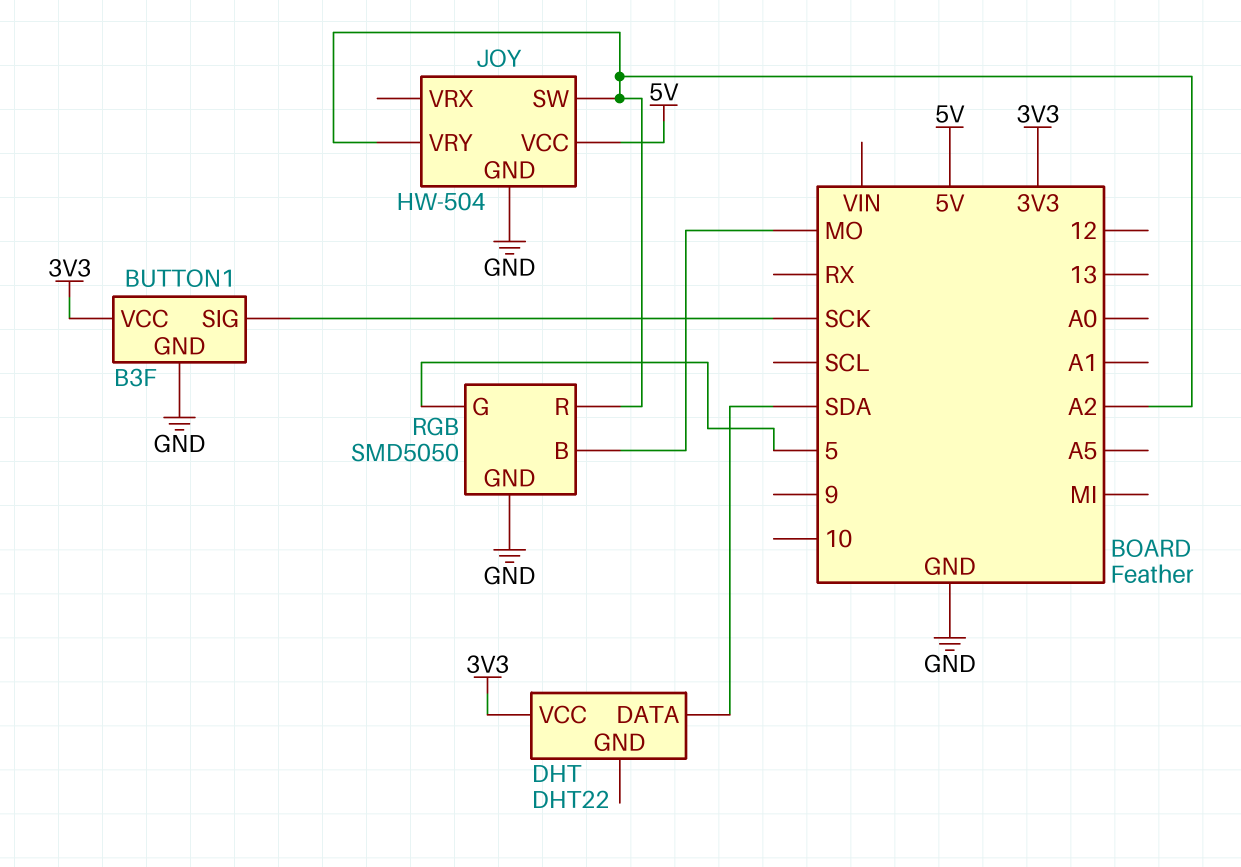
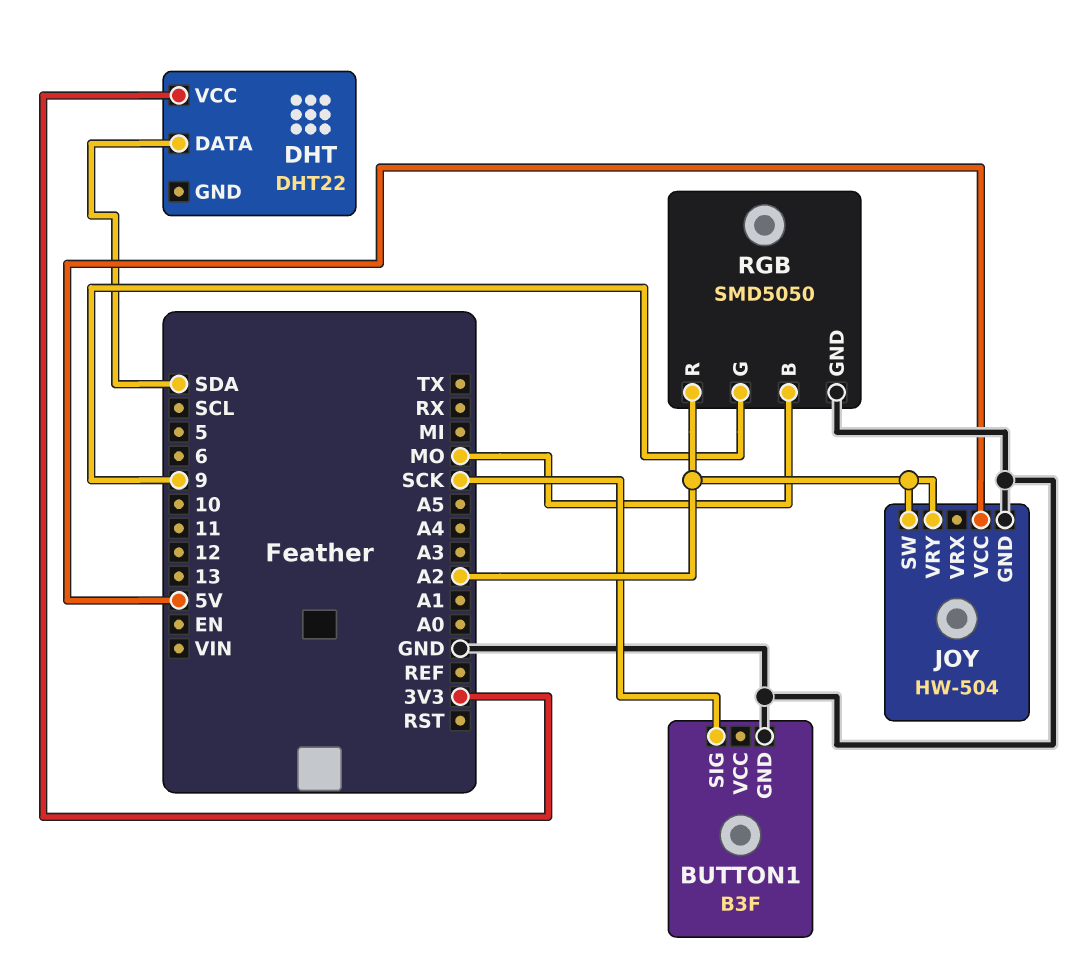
BUTTON1 pin VCC: 3V3 -> none
RGB pin G: 5 -> 9

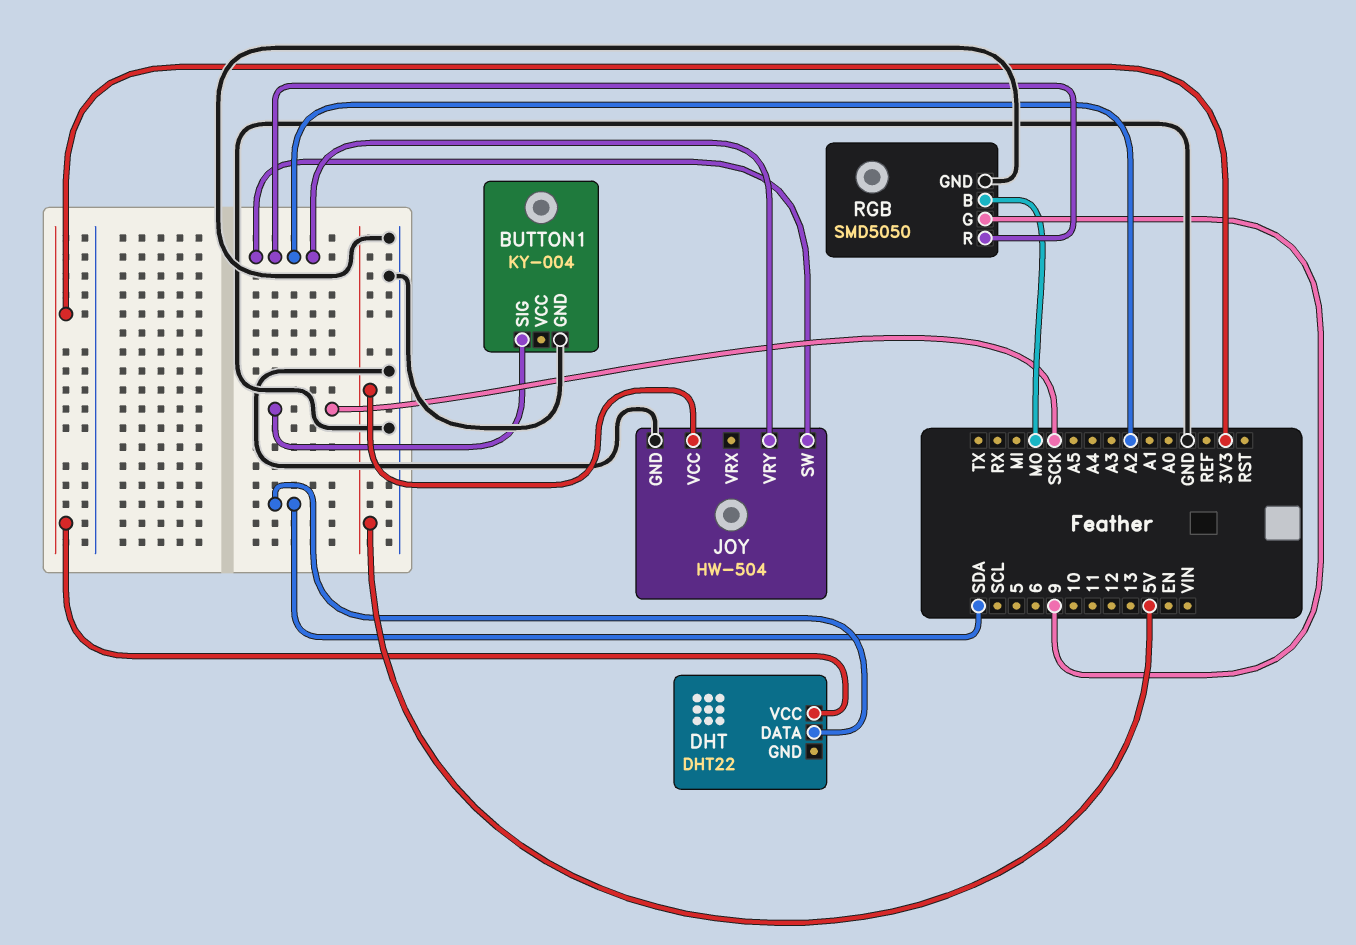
BUTTON1: B3F -> KY-004

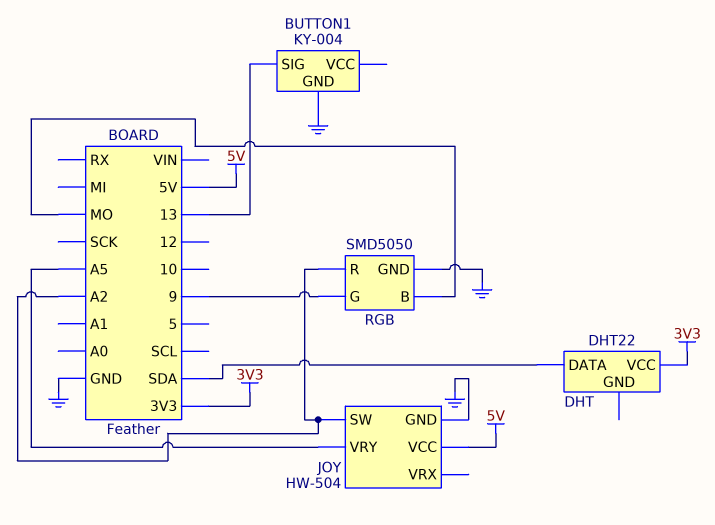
BUTTON1 pin SIG: SCK -> 13
JOY pin VRY: A2 -> A5

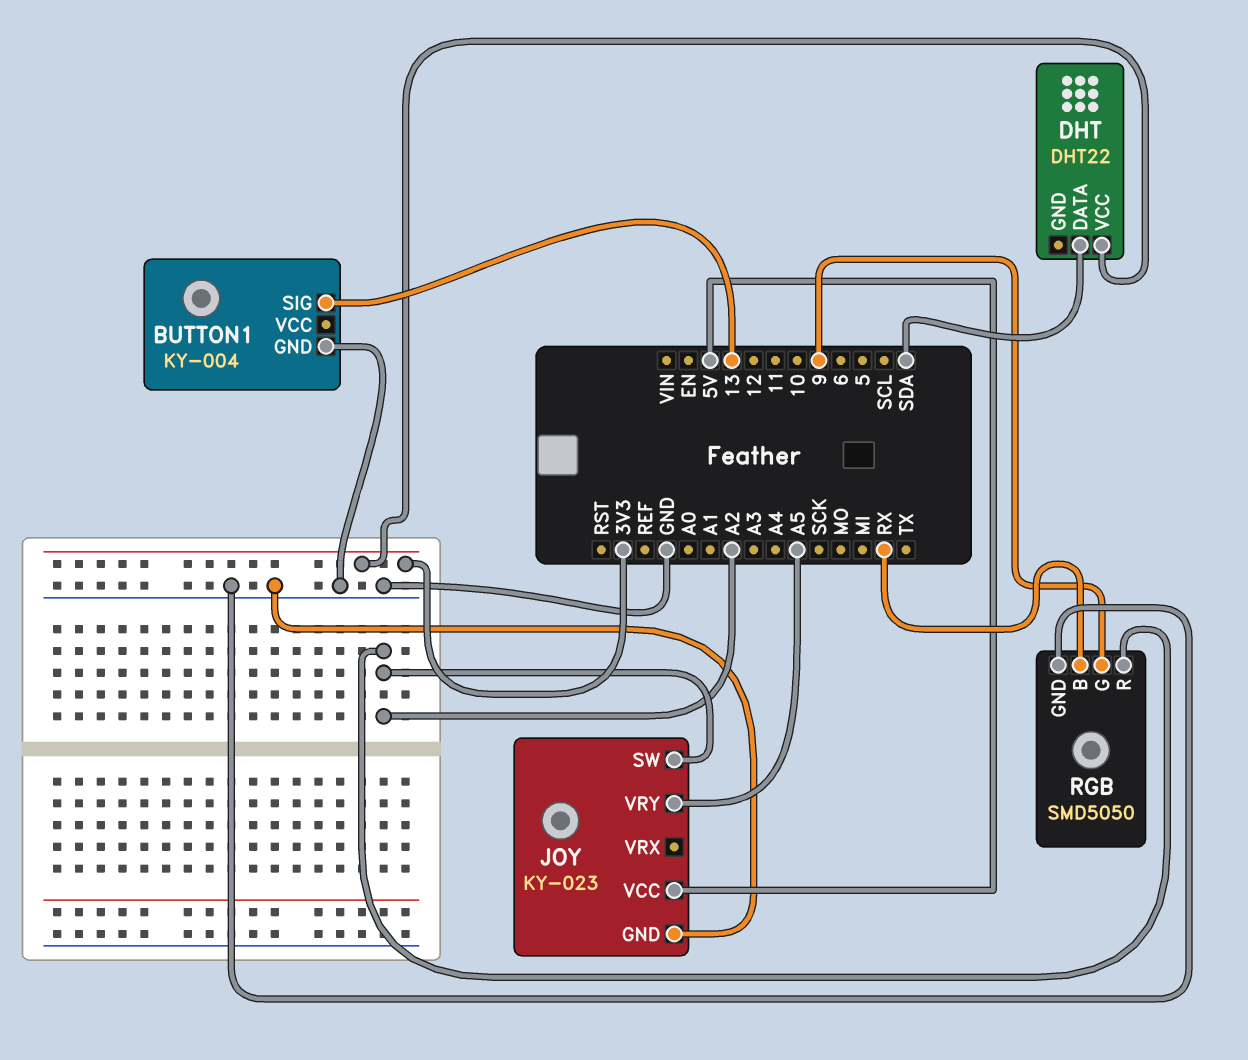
JOY: HW-504 -> KY-023
RGB pin B: MO -> RX

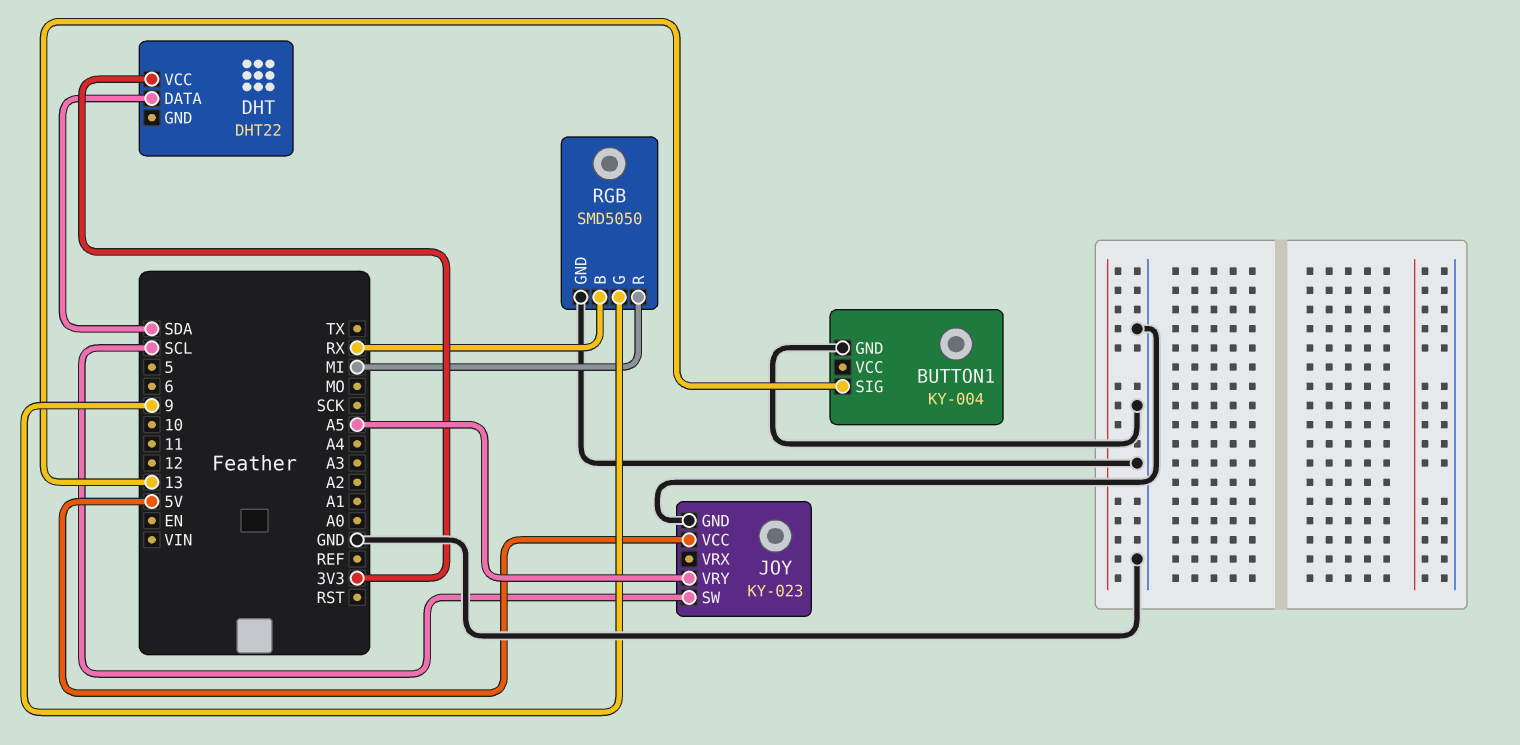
JOY pin SW: A2 -> SCL
RGB pin R: A2 -> MI

